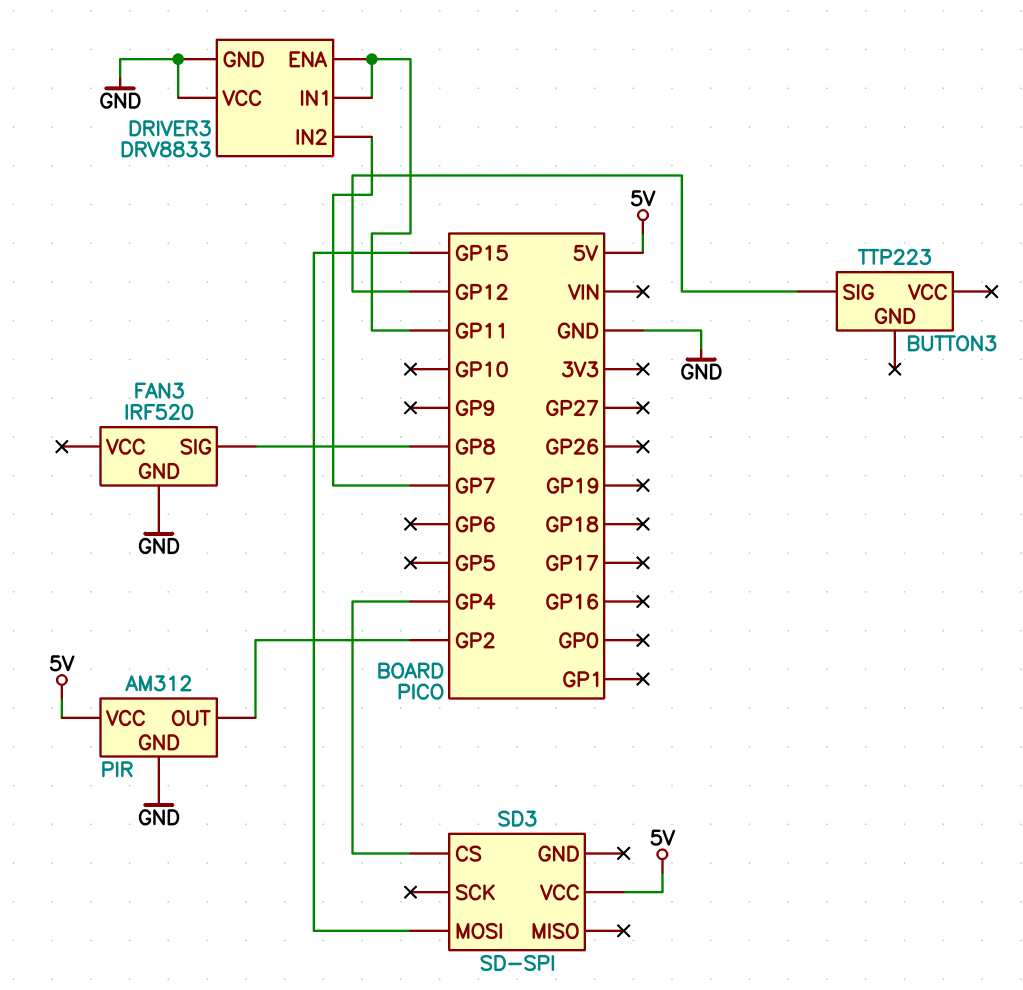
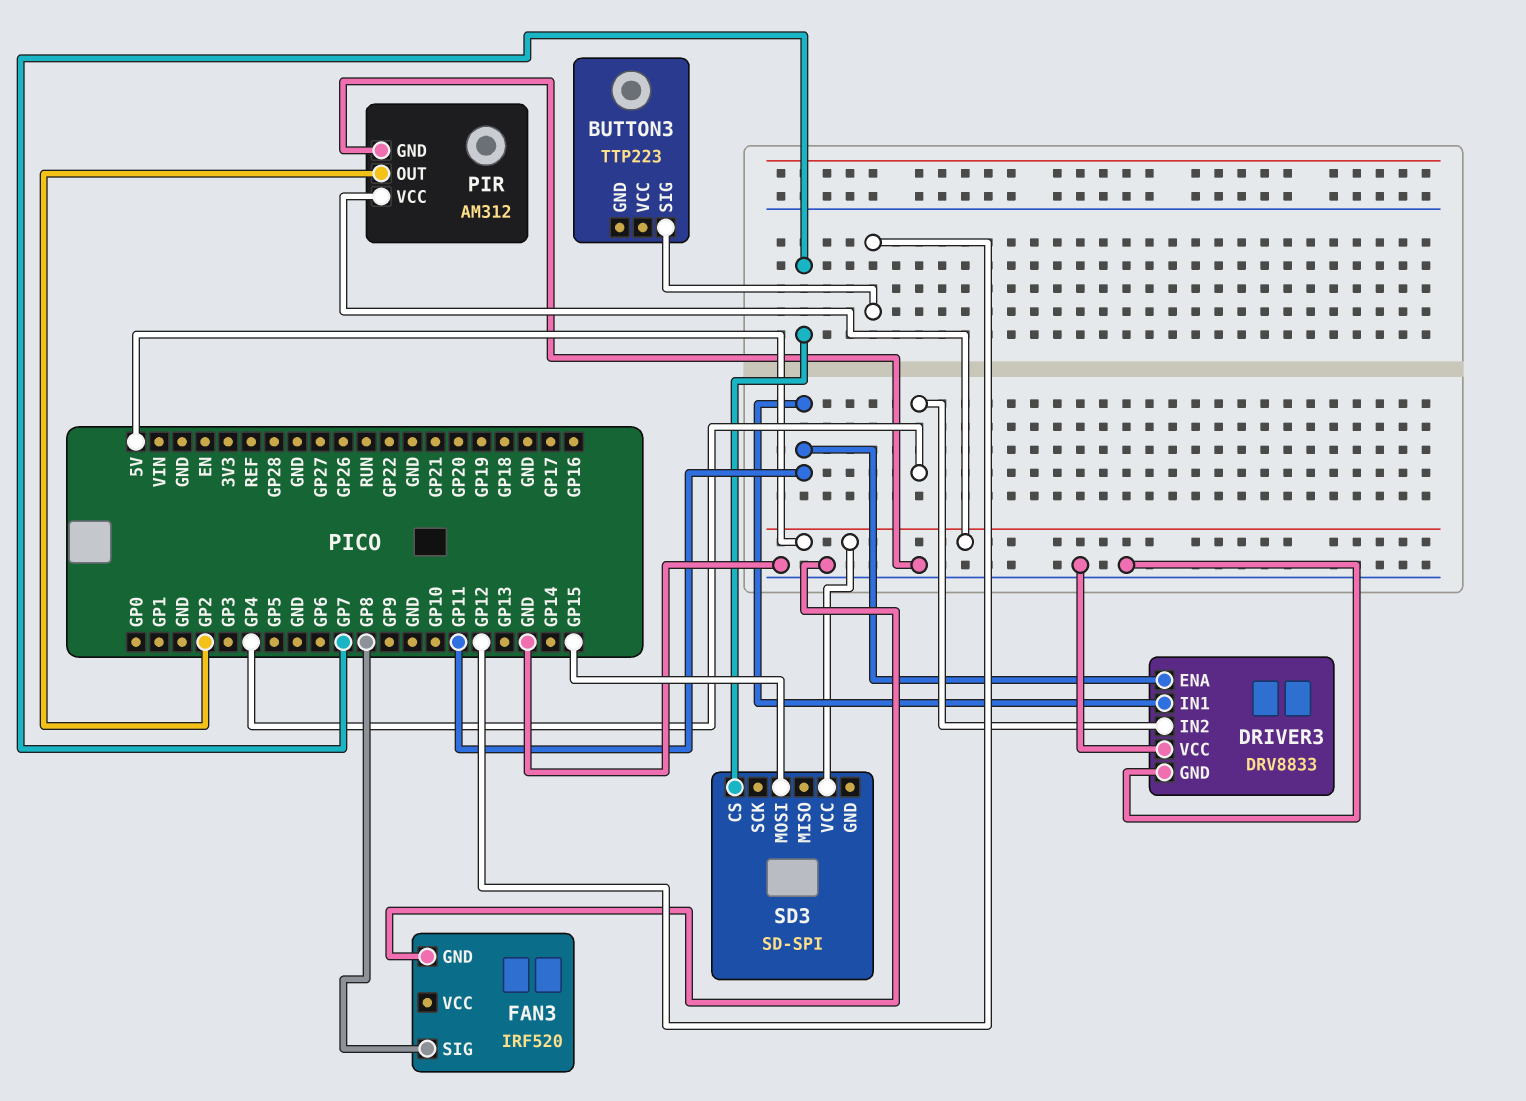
DRIVER3 pin IN2: GP7 -> GP4
SD3 pin CS: GP4 -> GP7

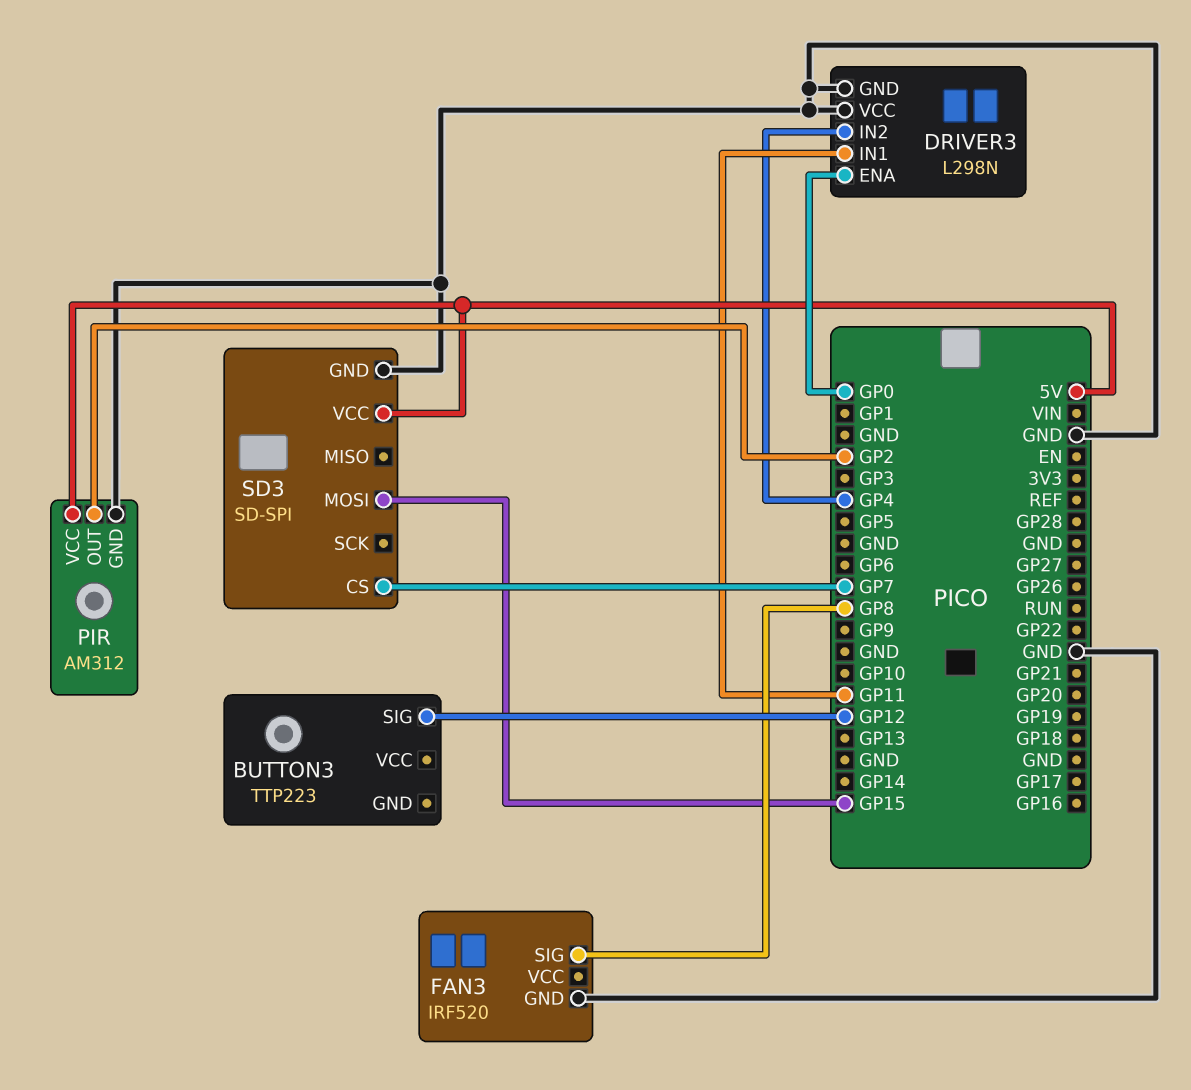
DRIVER3: DRV8833 -> L298N
DRIVER3 pin ENA: GP11 -> GP0
SD3 pin GND: none -> GND

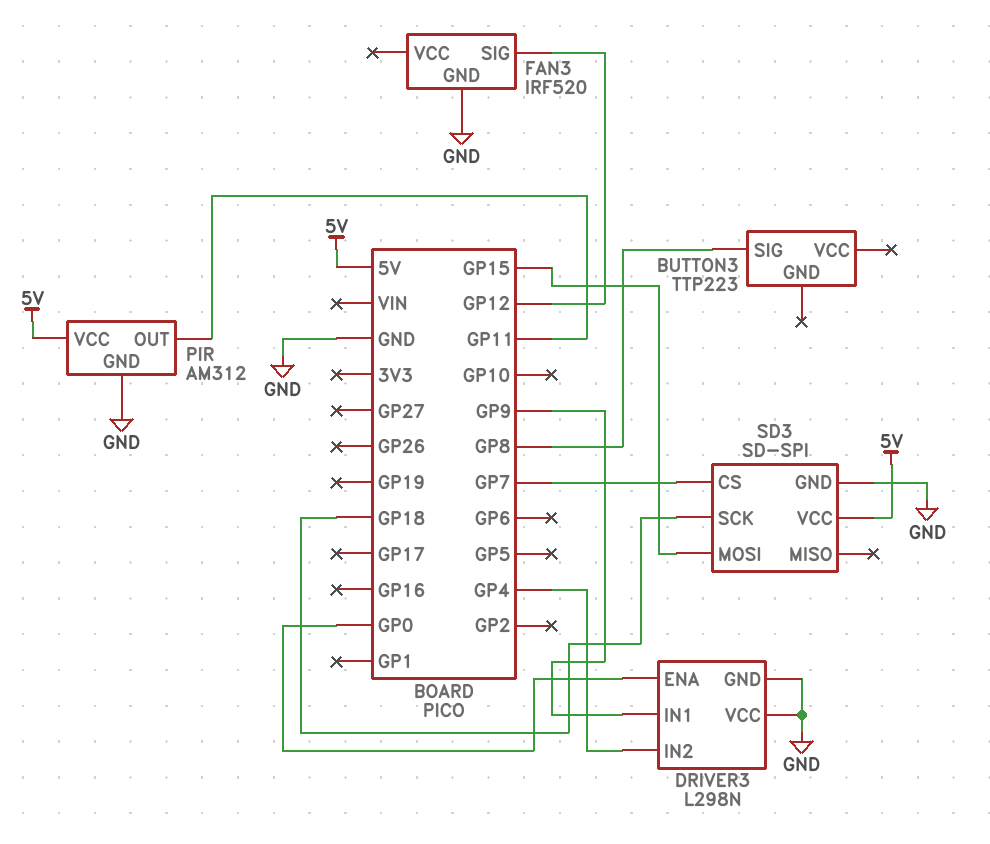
BUTTON3 pin SIG: GP12 -> GP8
DRIVER3 pin IN1: GP11 -> GP9
FAN3 pin SIG: GP8 -> GP12
PIR pin OUT: GP2 -> GP11
SD3 pin SCK: none -> GP18

